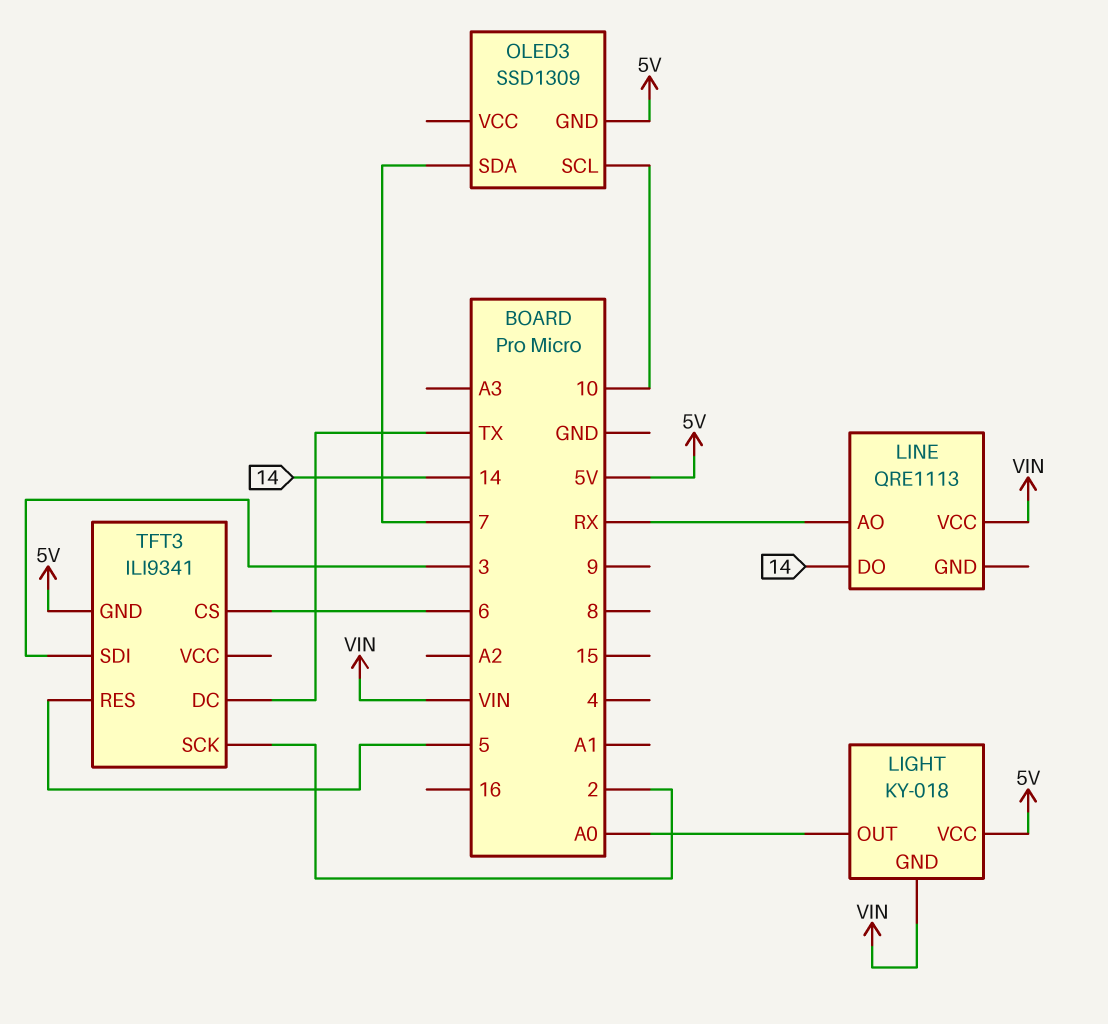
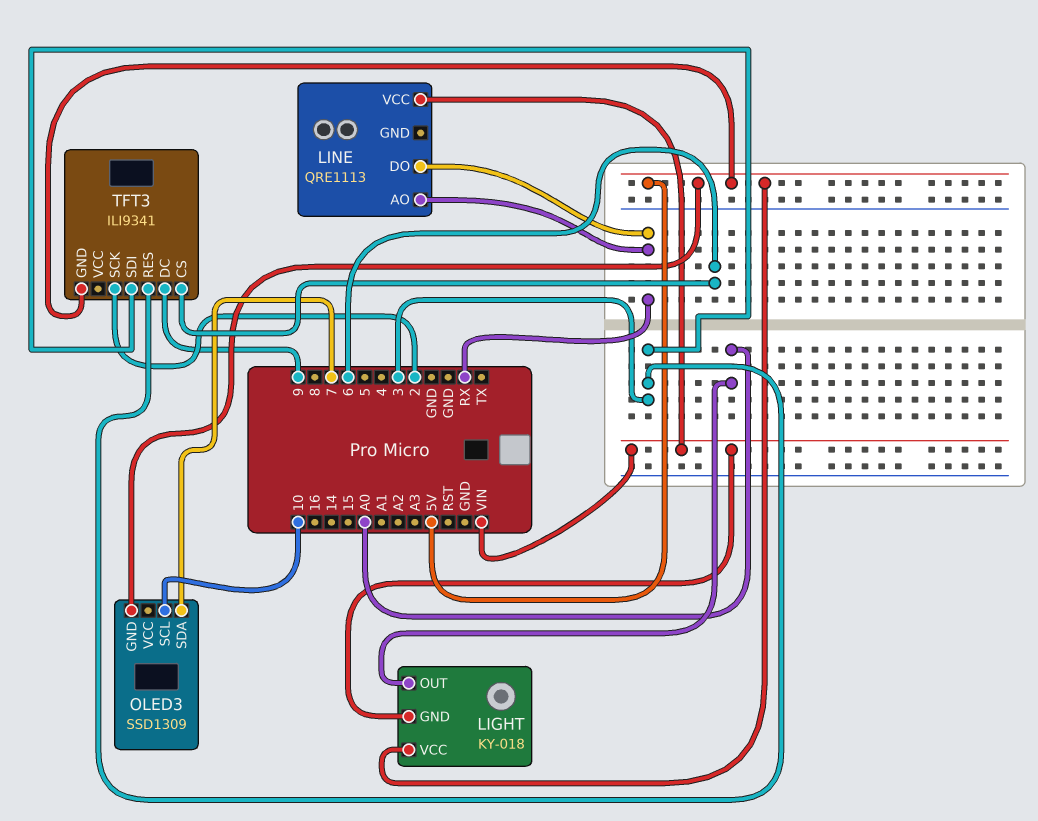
LINE pin DO: 14 -> RX
TFT3 pin DC: TX -> 9
TFT3 pin RES: 5 -> 3

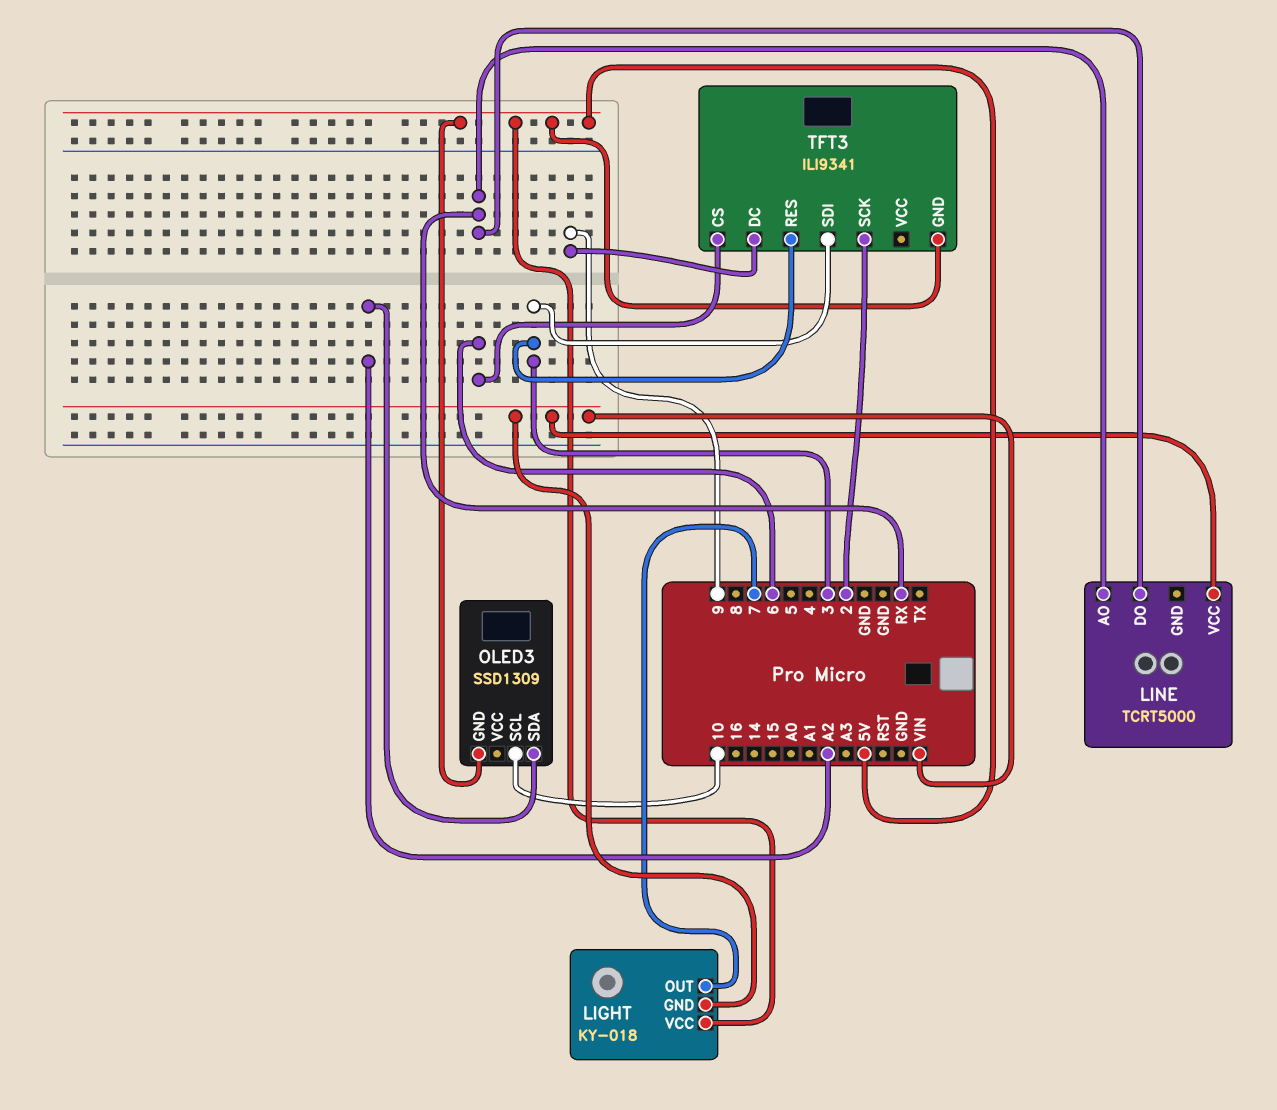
LIGHT pin OUT: A0 -> 7
LINE: QRE1113 -> TCRT5000
OLED3 pin SDA: 7 -> A2

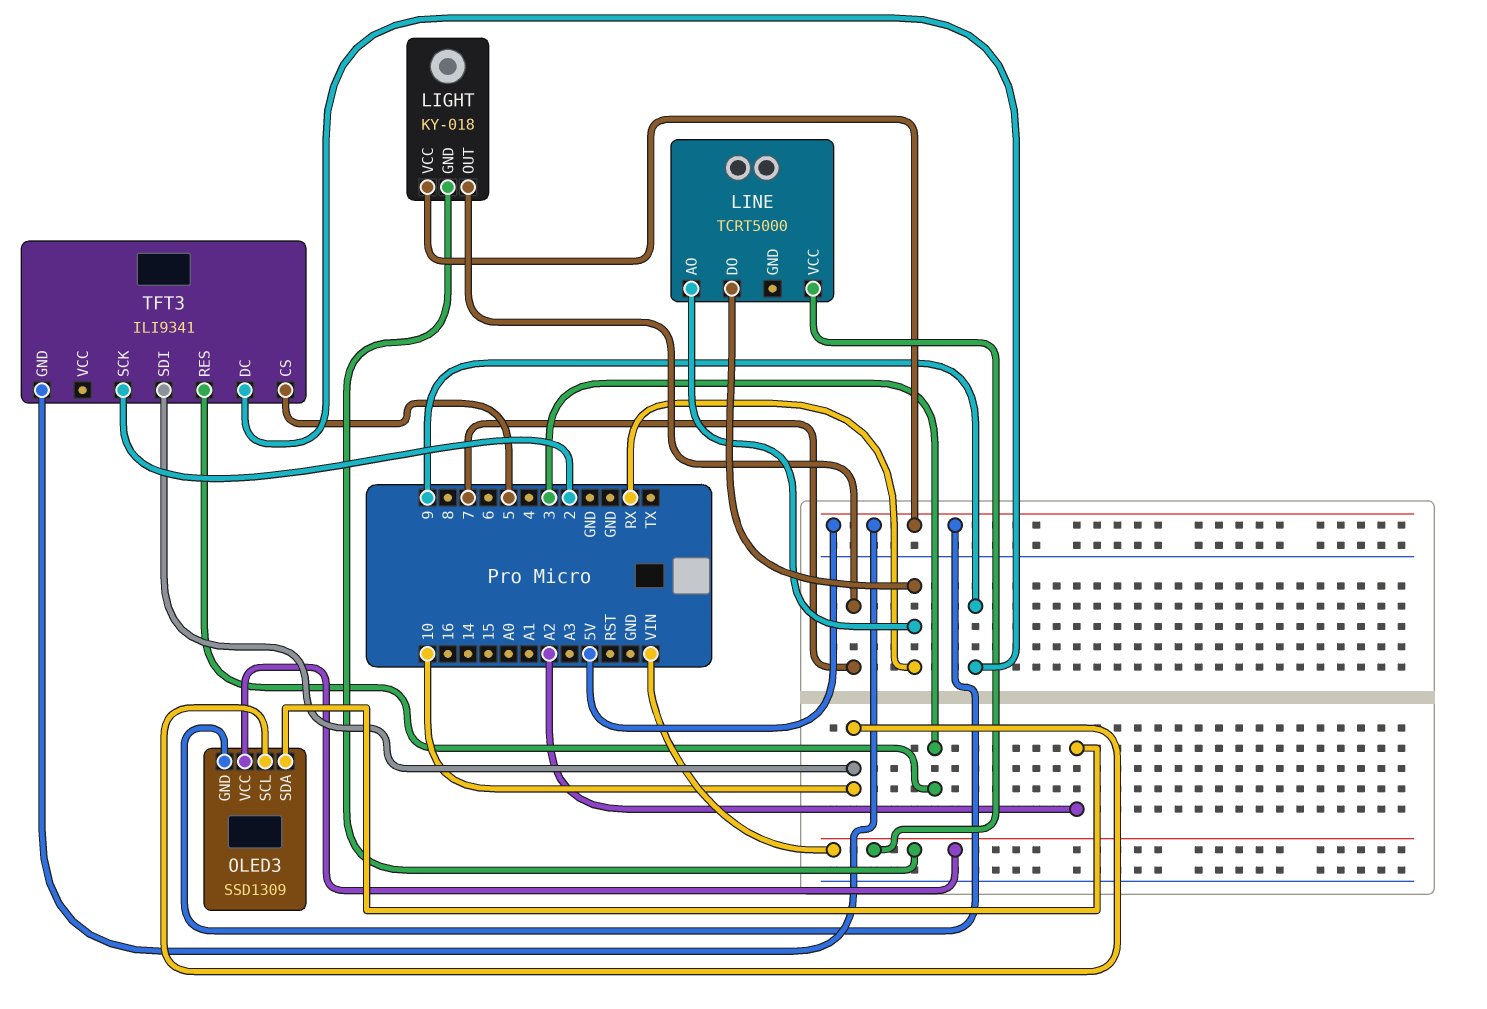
OLED3 pin VCC: none -> VIN
TFT3 pin CS: 6 -> 5
TFT3 pin SDI: 3 -> 10

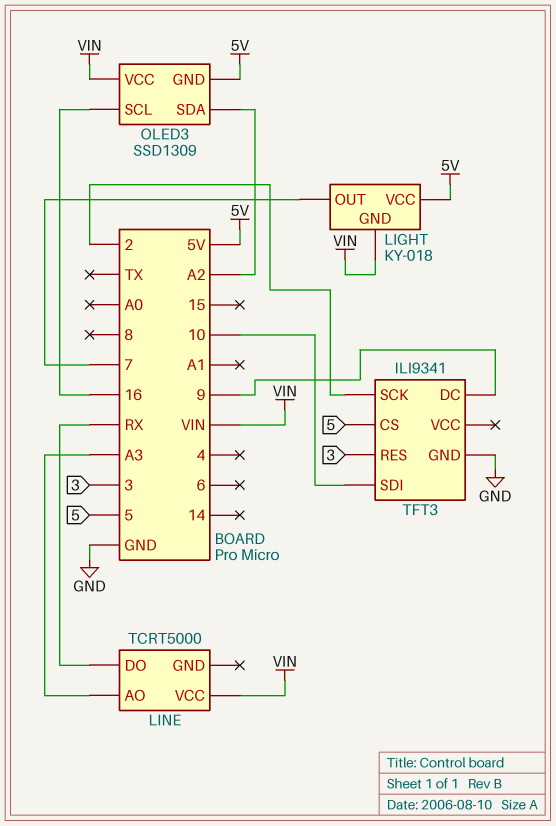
LINE pin AO: RX -> A3
OLED3 pin SCL: 10 -> 16
TFT3 pin GND: 5V -> GND

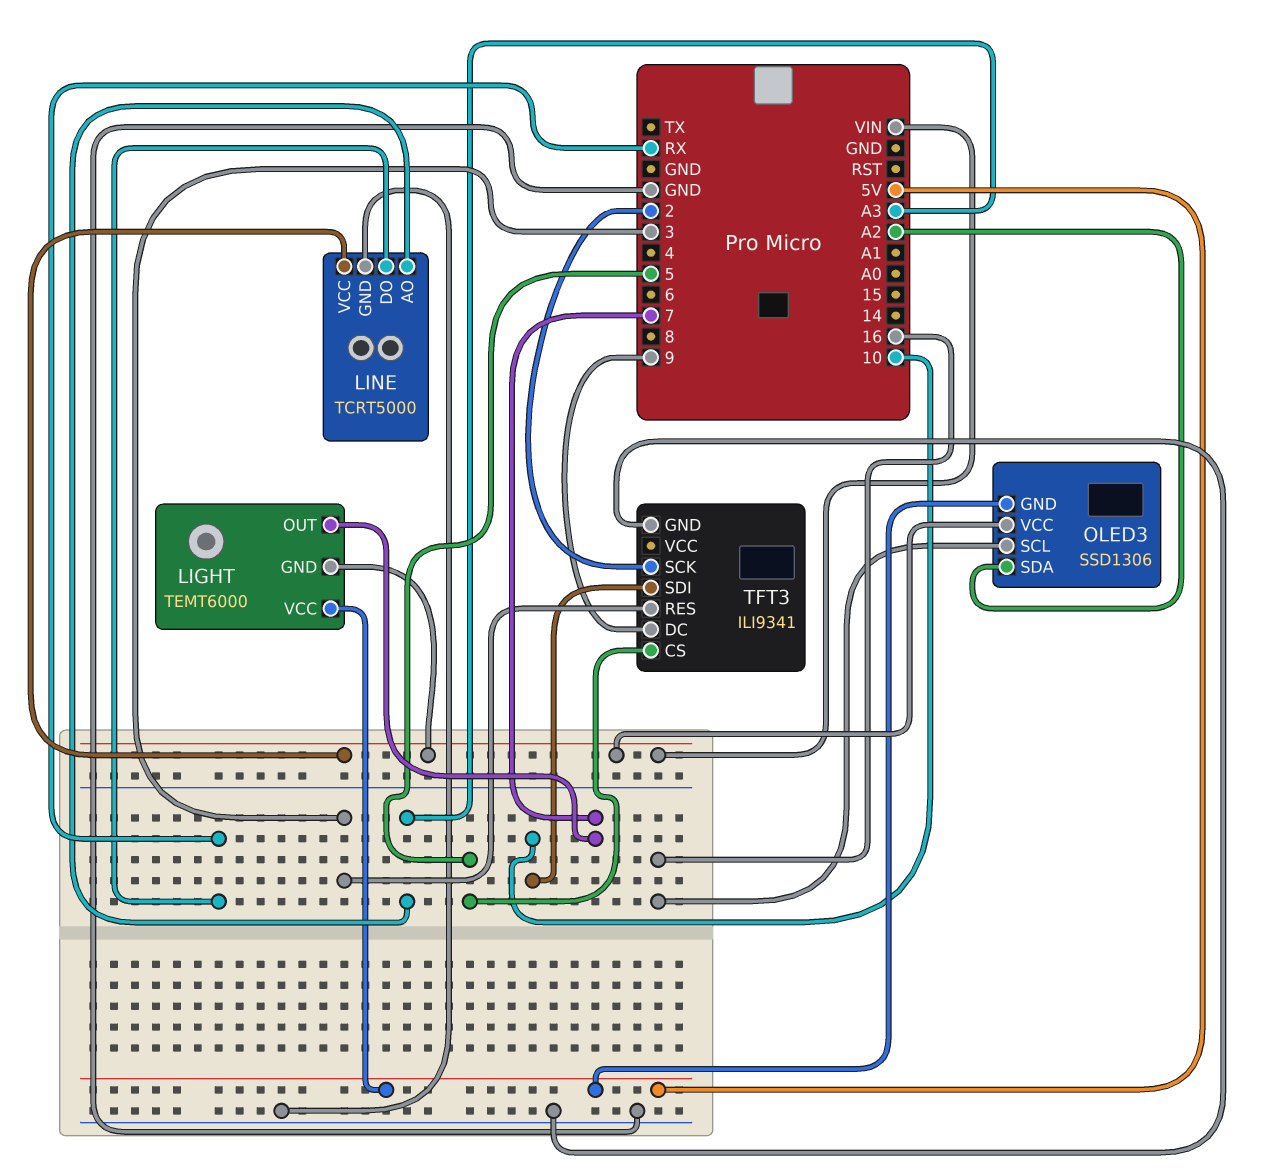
LIGHT: KY-018 -> TEMT6000
LINE pin GND: none -> GND
OLED3: SSD1309 -> SSD1306

